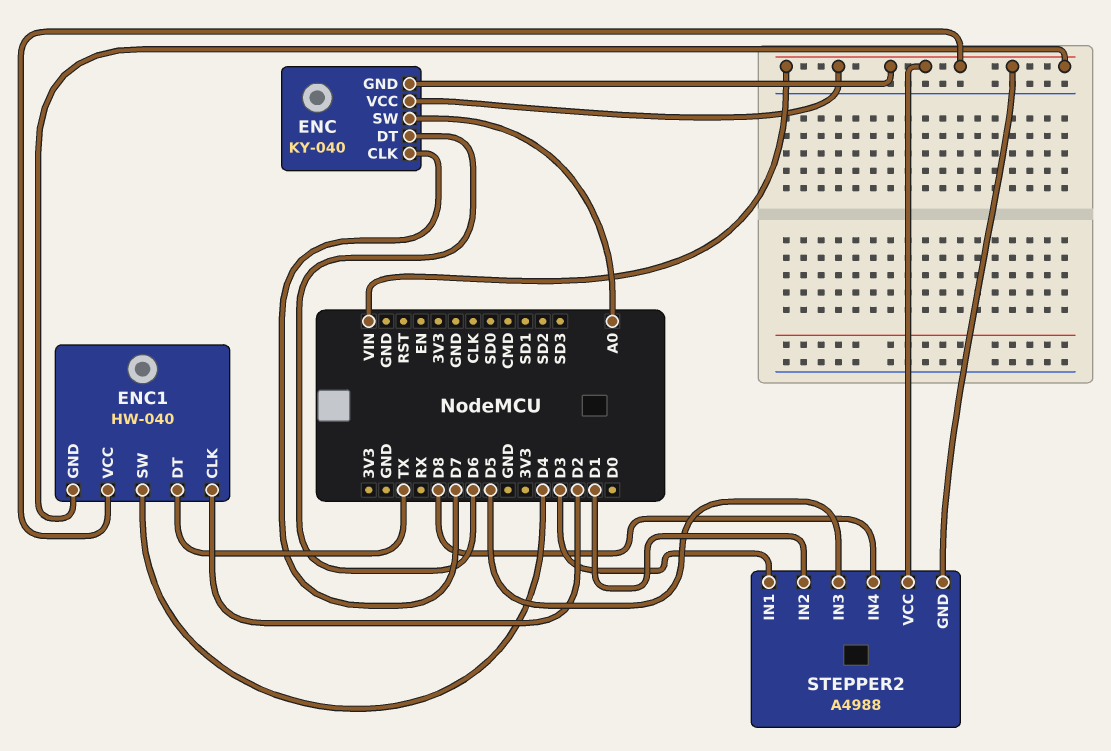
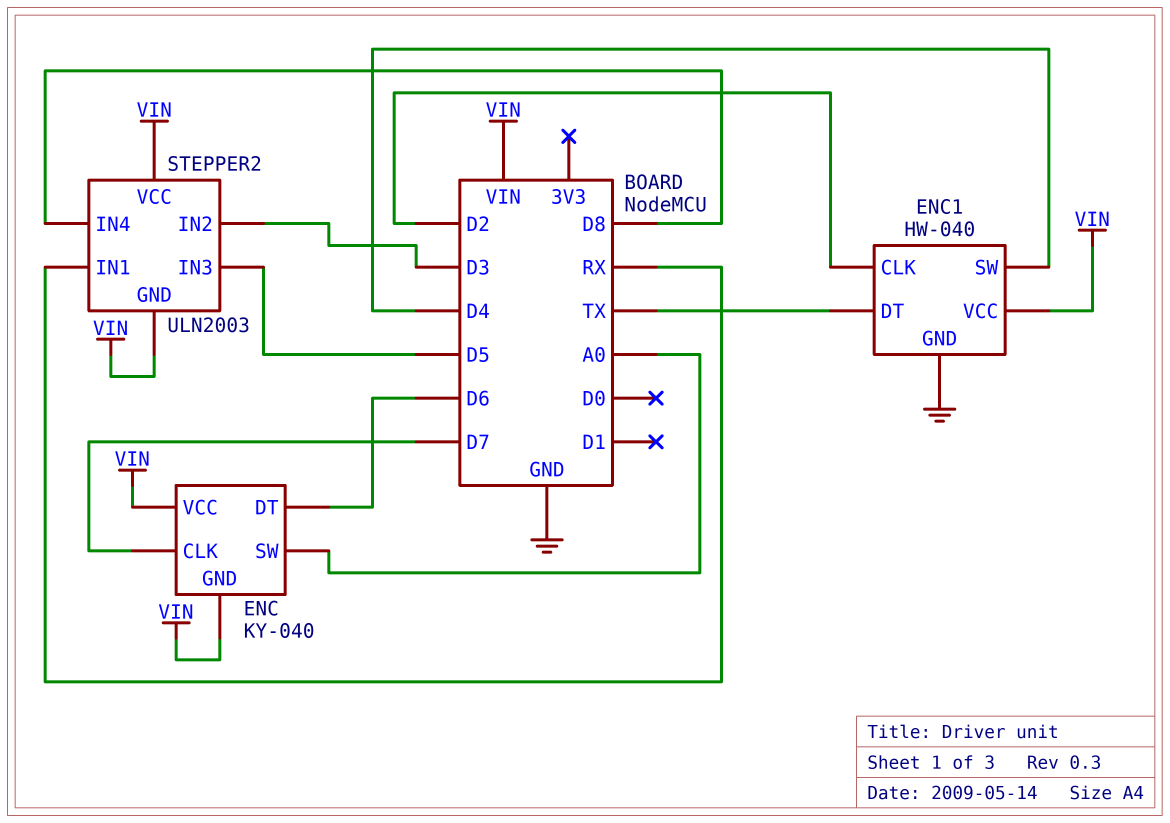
ENC1 pin GND: VIN -> GND
STEPPER2: A4988 -> ULN2003
STEPPER2 pin IN1: D3 -> RX
STEPPER2 pin IN2: D1 -> D3

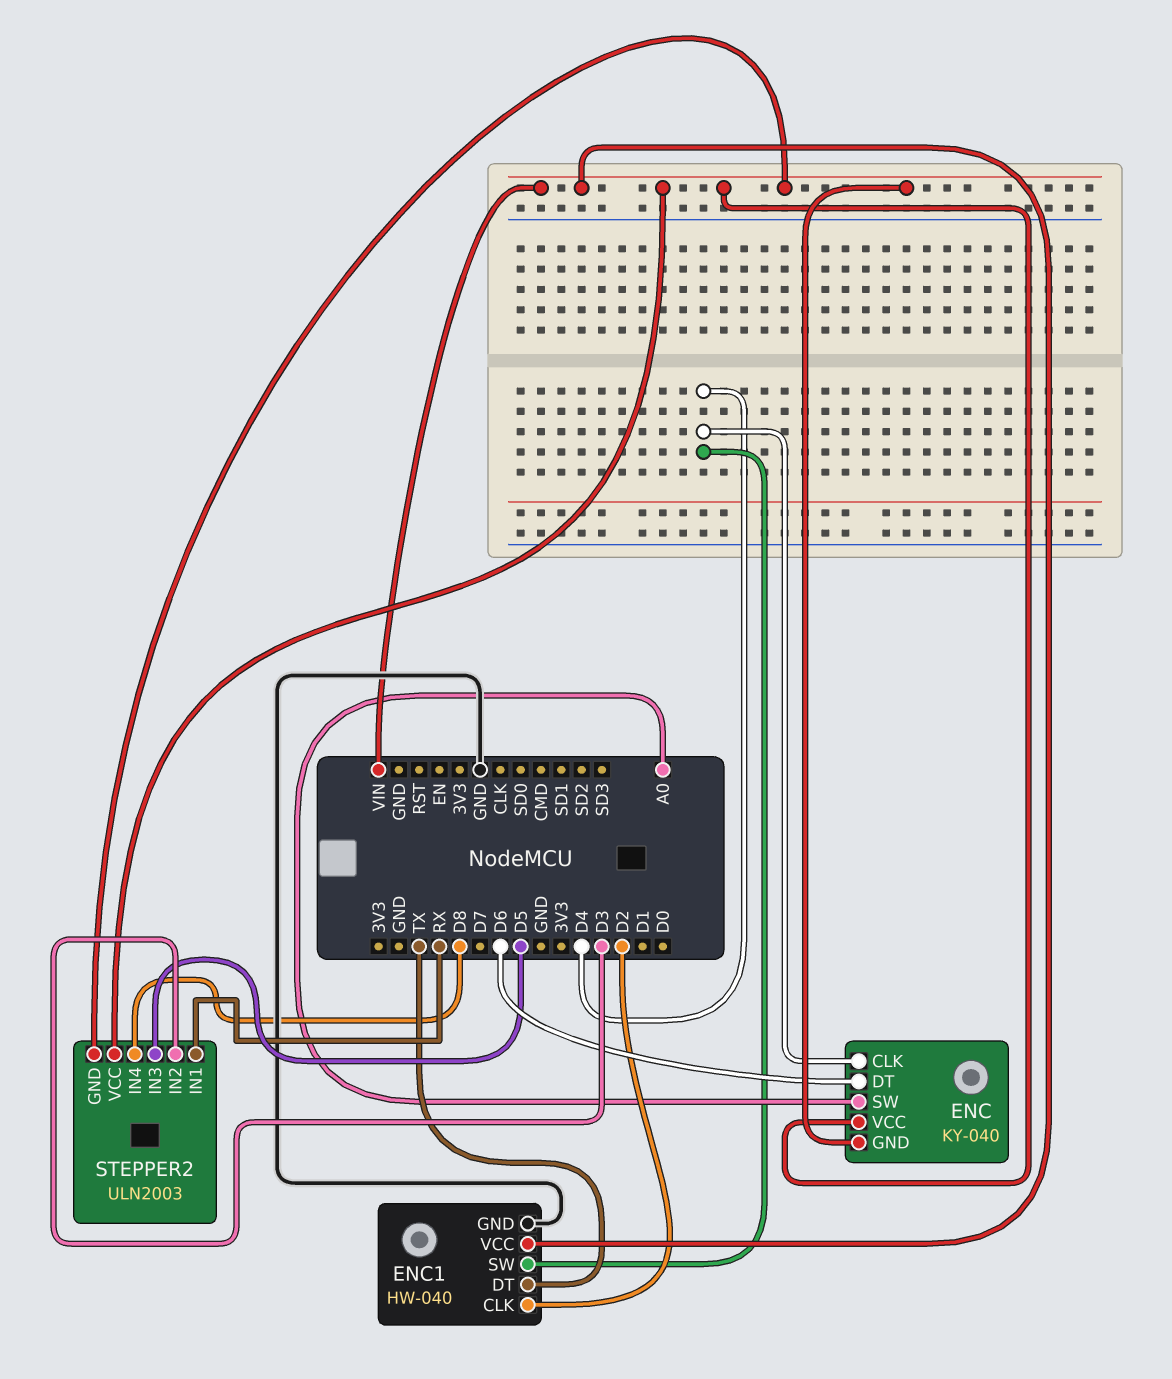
ENC pin CLK: D7 -> D4

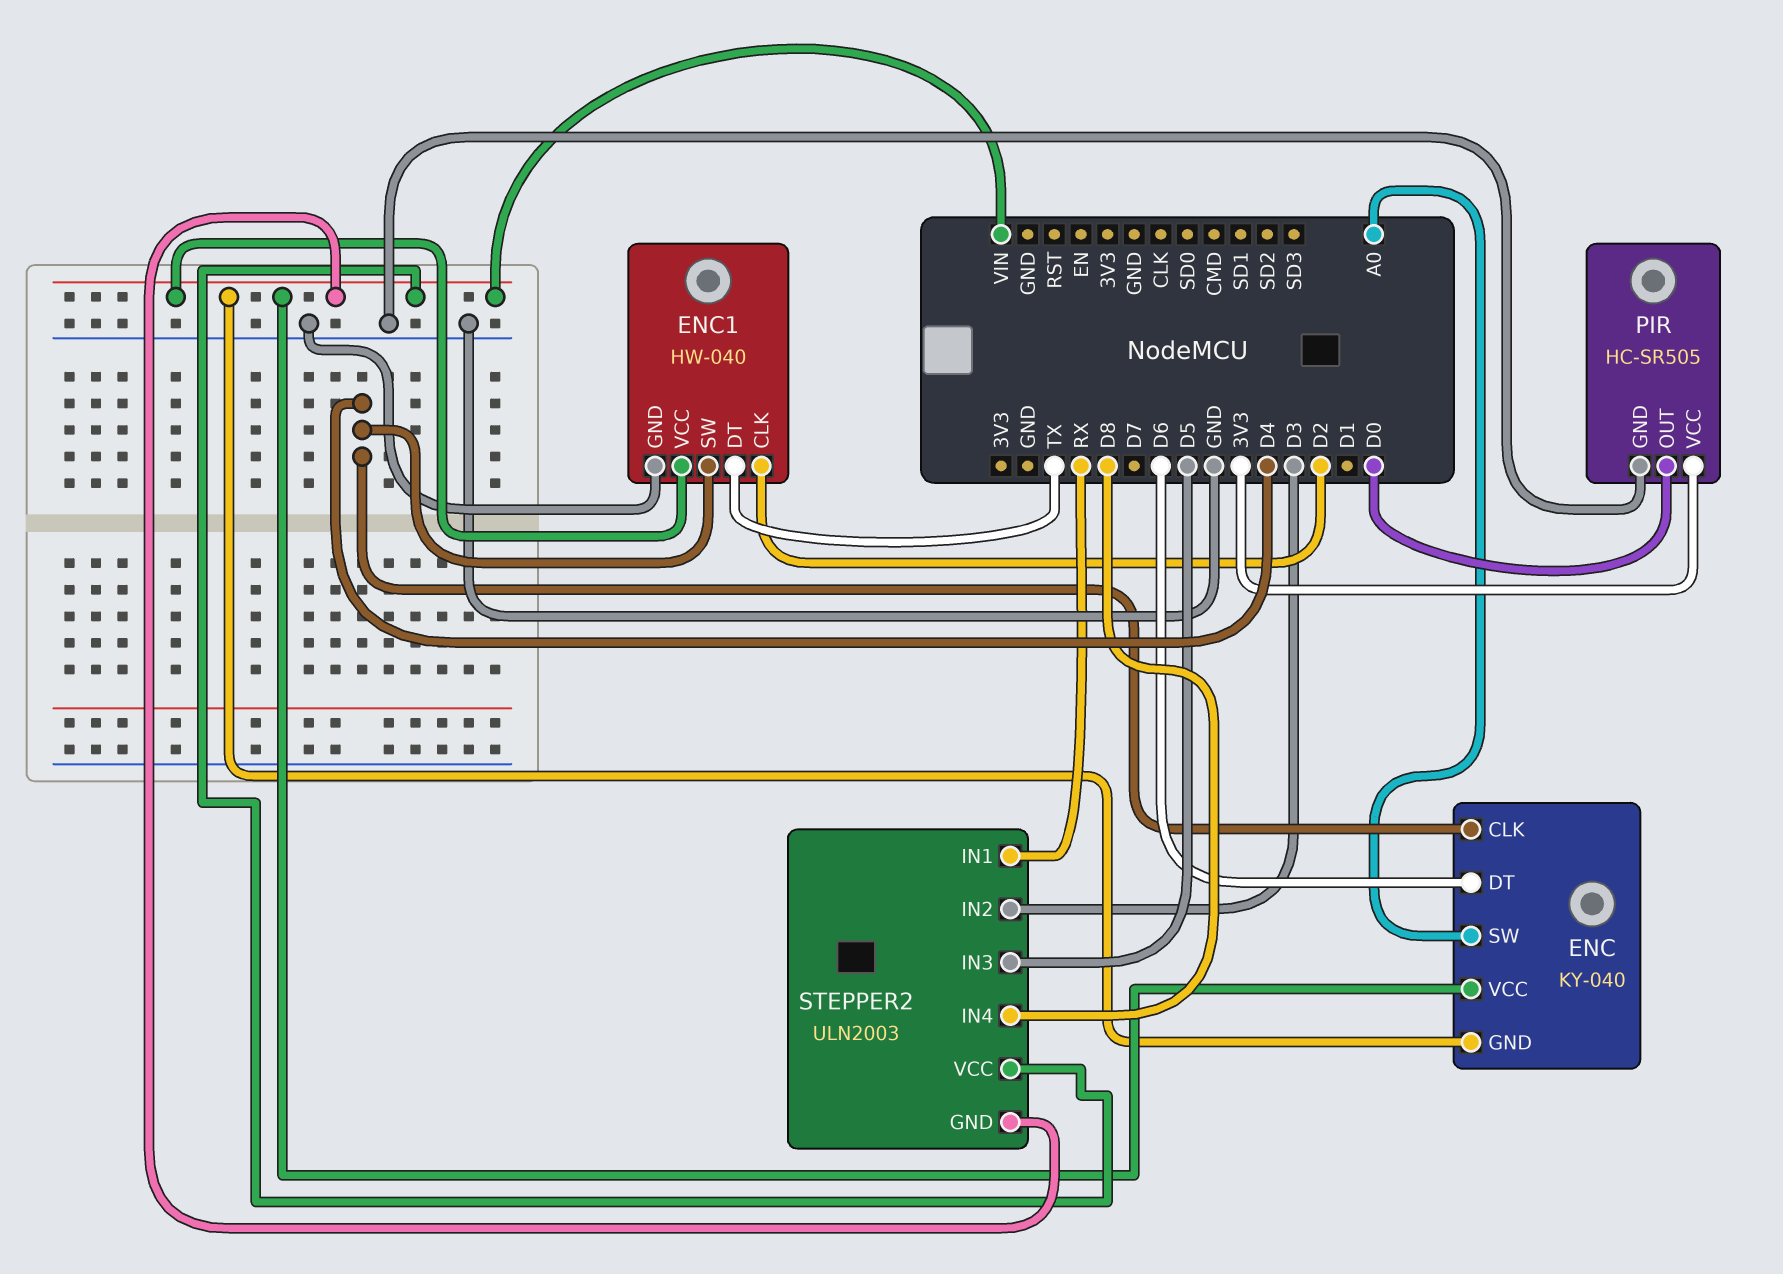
PIR: none -> HC-SR505
PIR pin GND: none -> GND
PIR pin OUT: none -> D0
PIR pin VCC: none -> 3V3

